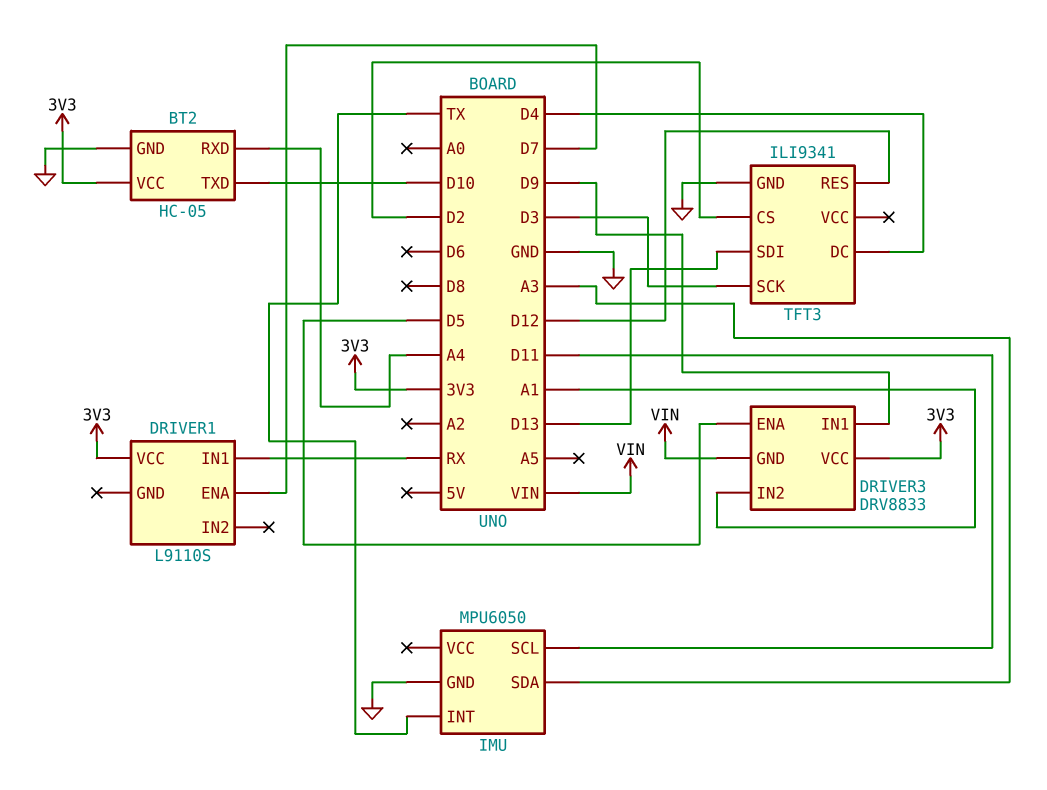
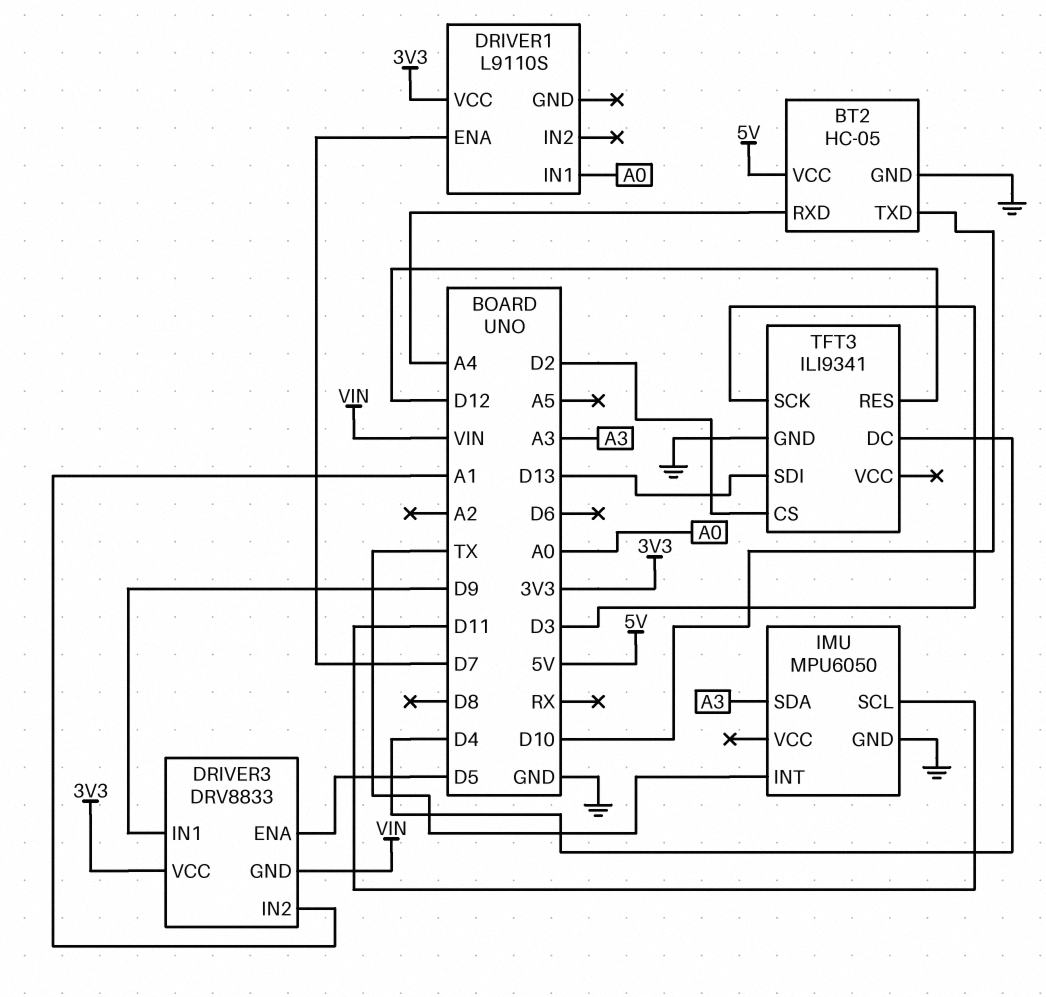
BT2 pin VCC: 3V3 -> 5V
DRIVER1 pin IN1: RX -> A0

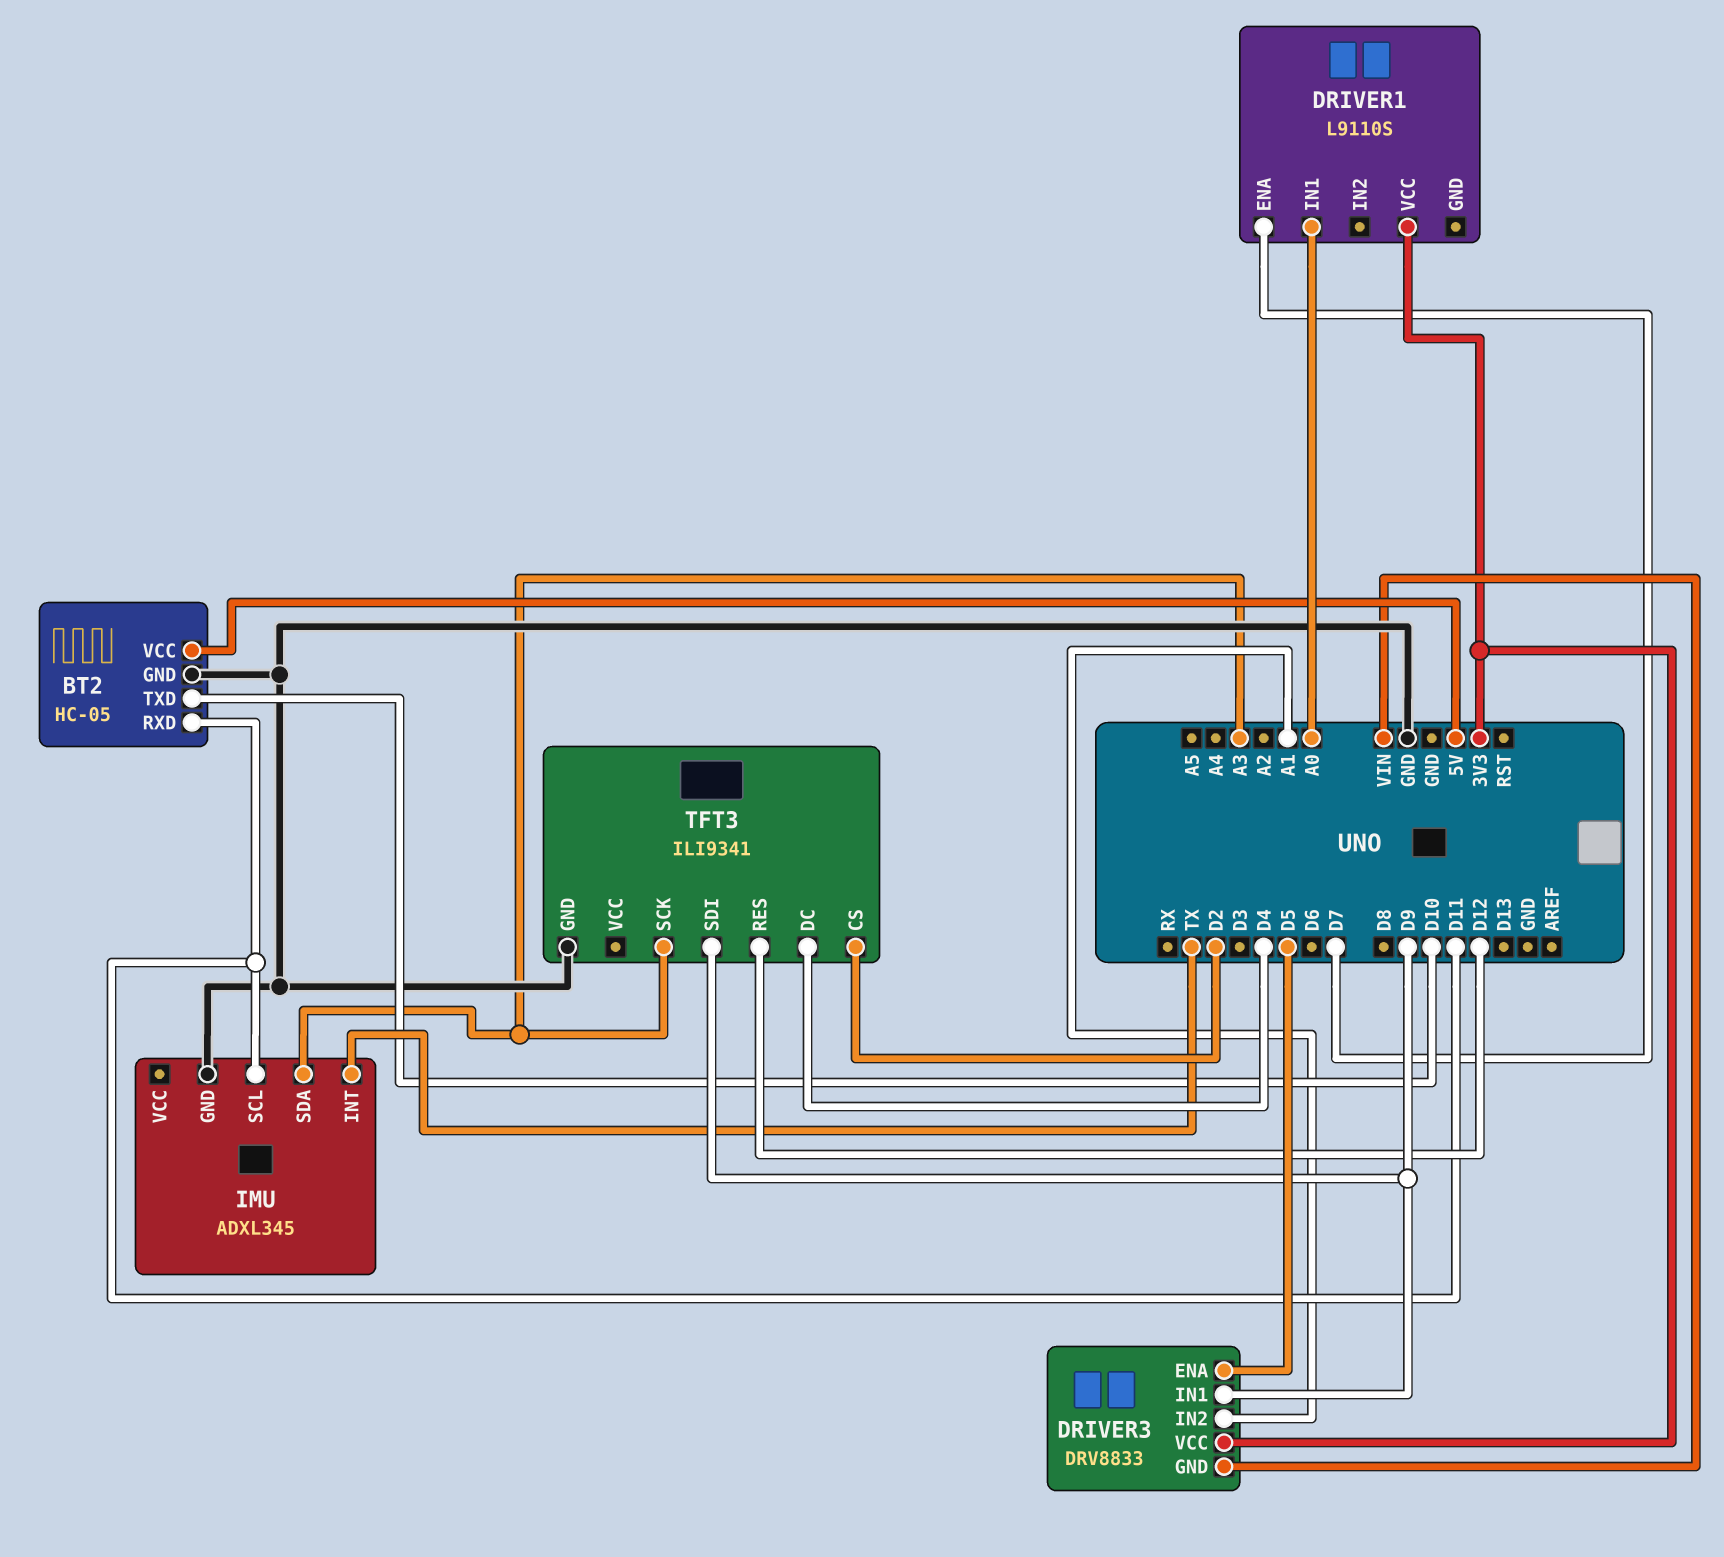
BT2 pin RXD: A4 -> D11
IMU: MPU6050 -> ADXL345
TFT3 pin SCK: D3 -> A3
TFT3 pin SDI: D13 -> D9

